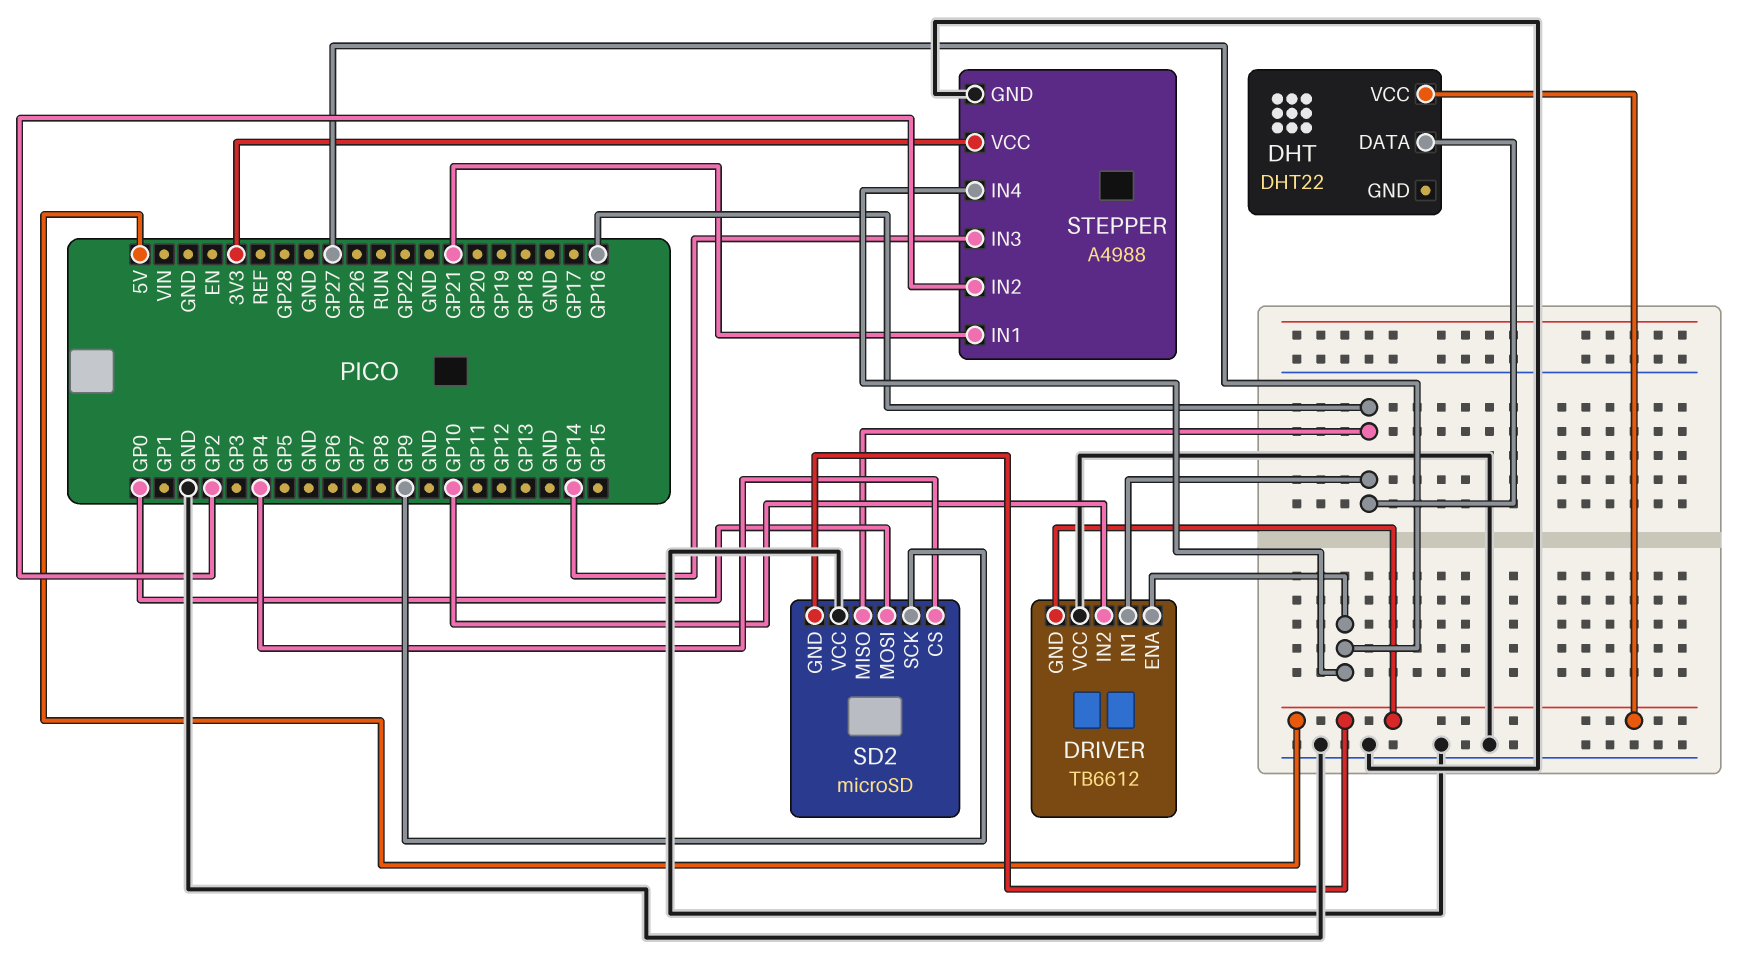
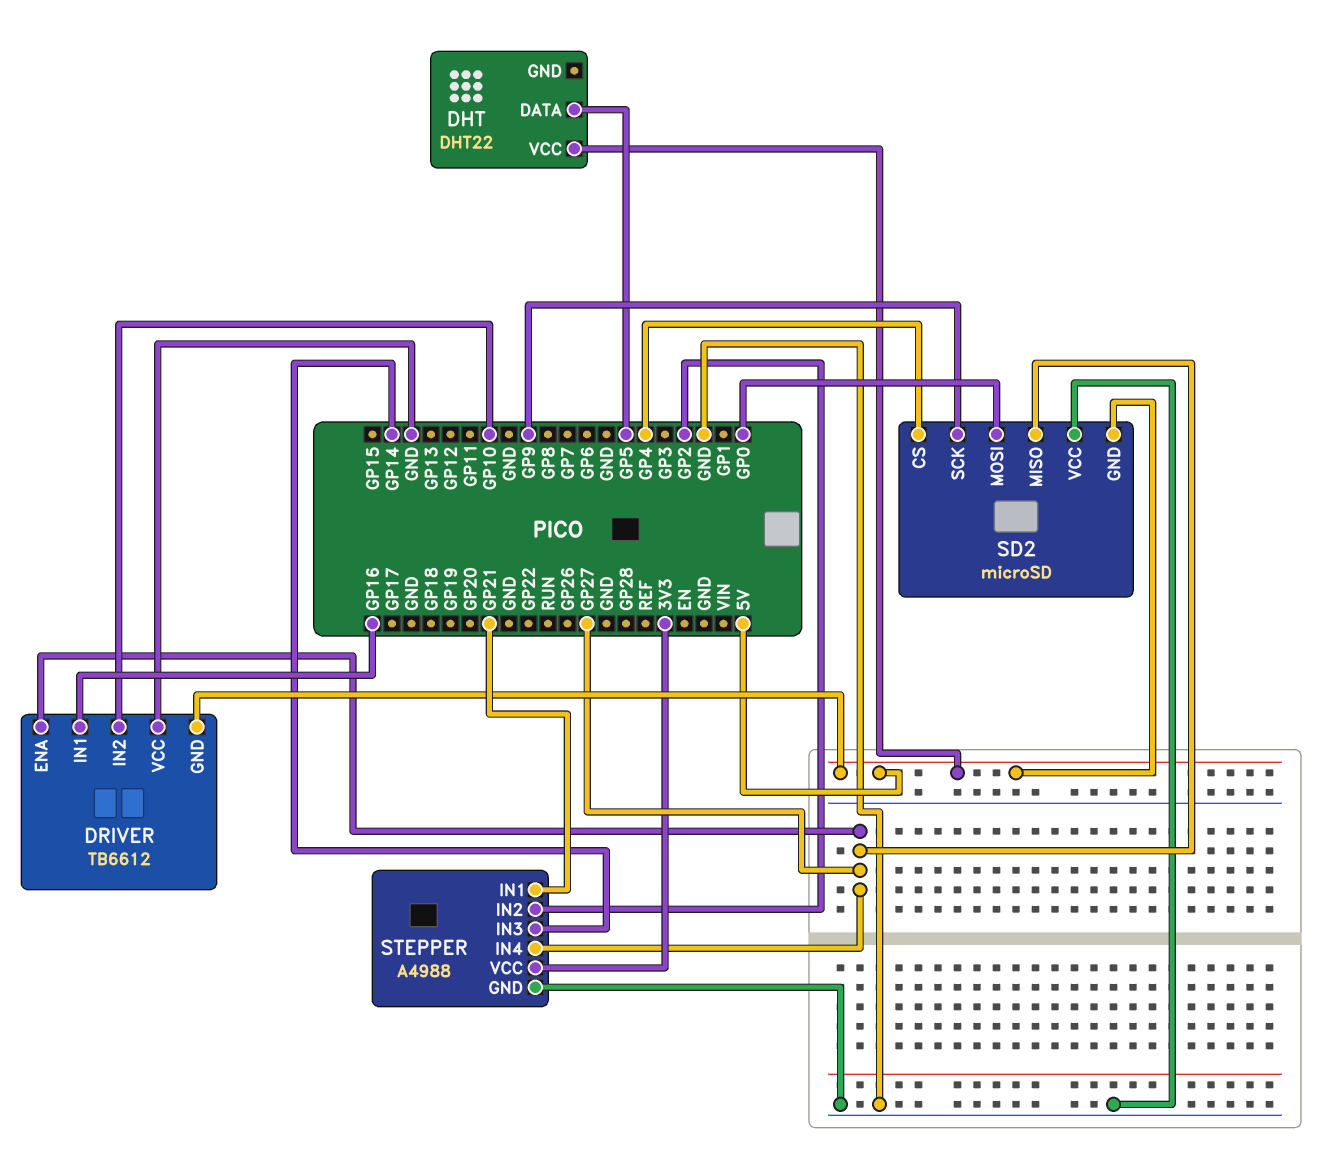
DHT pin DATA: GP16 -> GP5
SD2 pin MISO: GP16 -> GP27

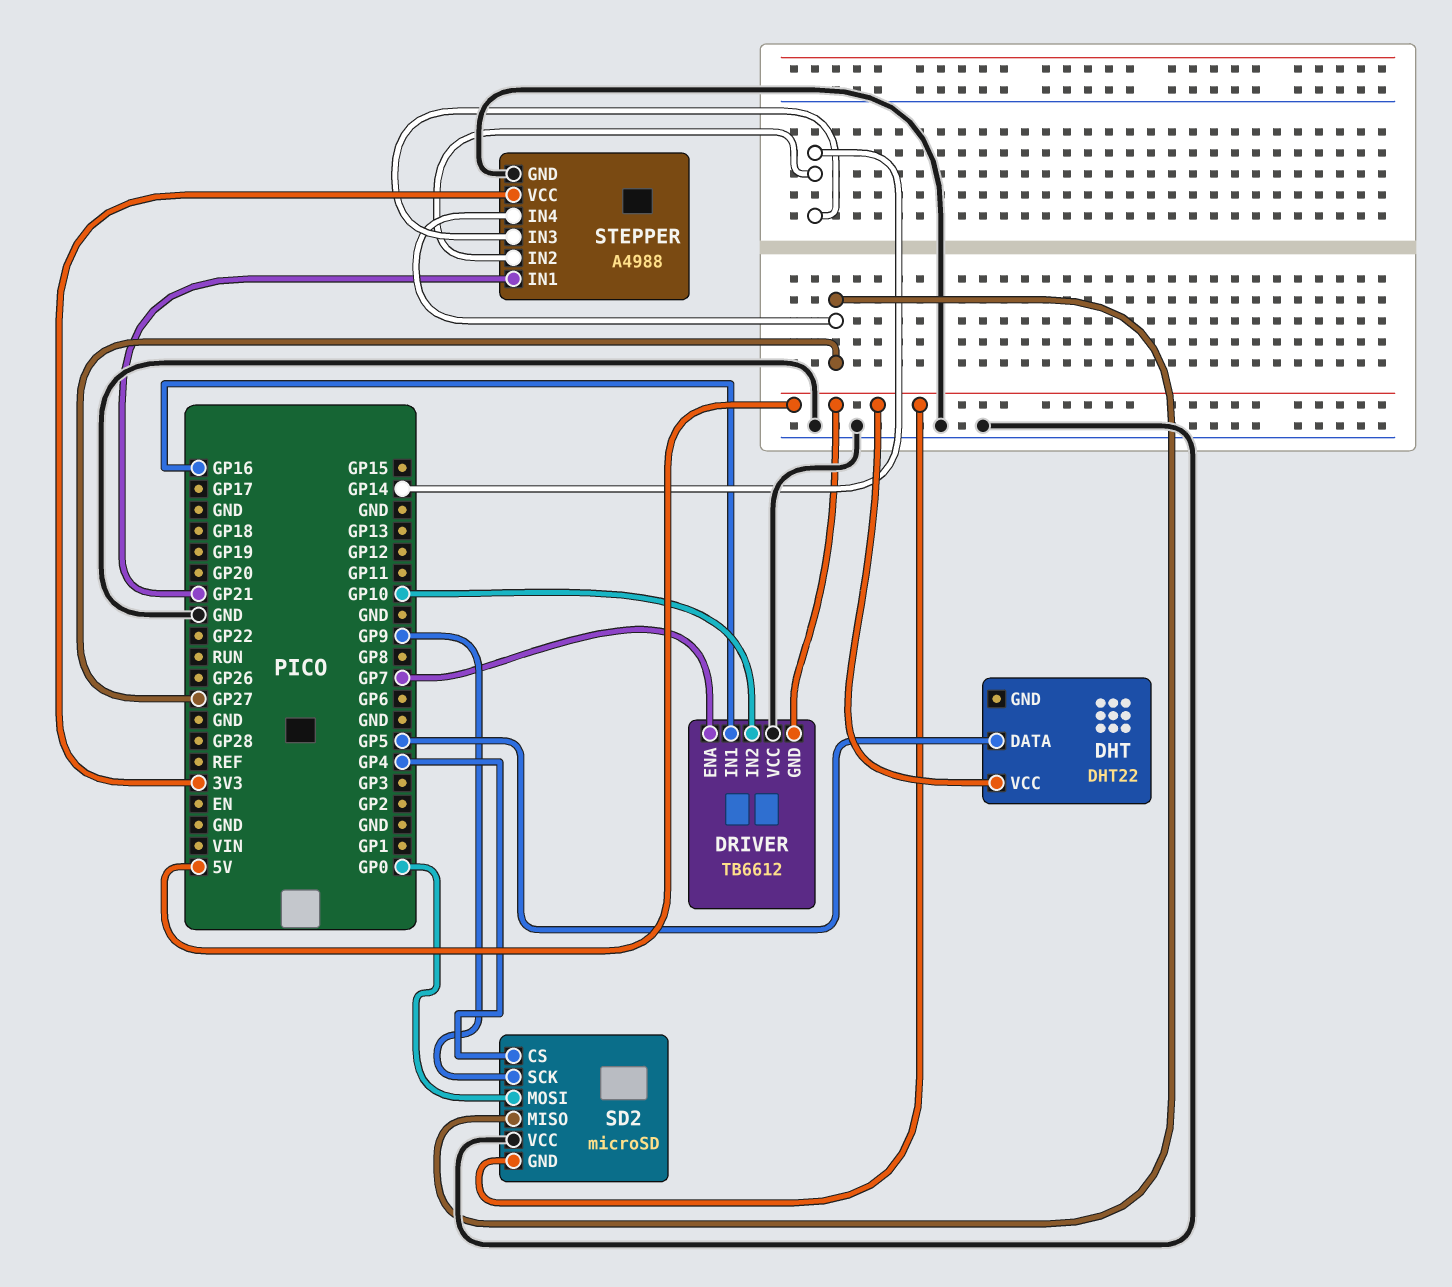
DRIVER pin ENA: GP27 -> GP7
STEPPER pin IN2: GP2 -> GP14

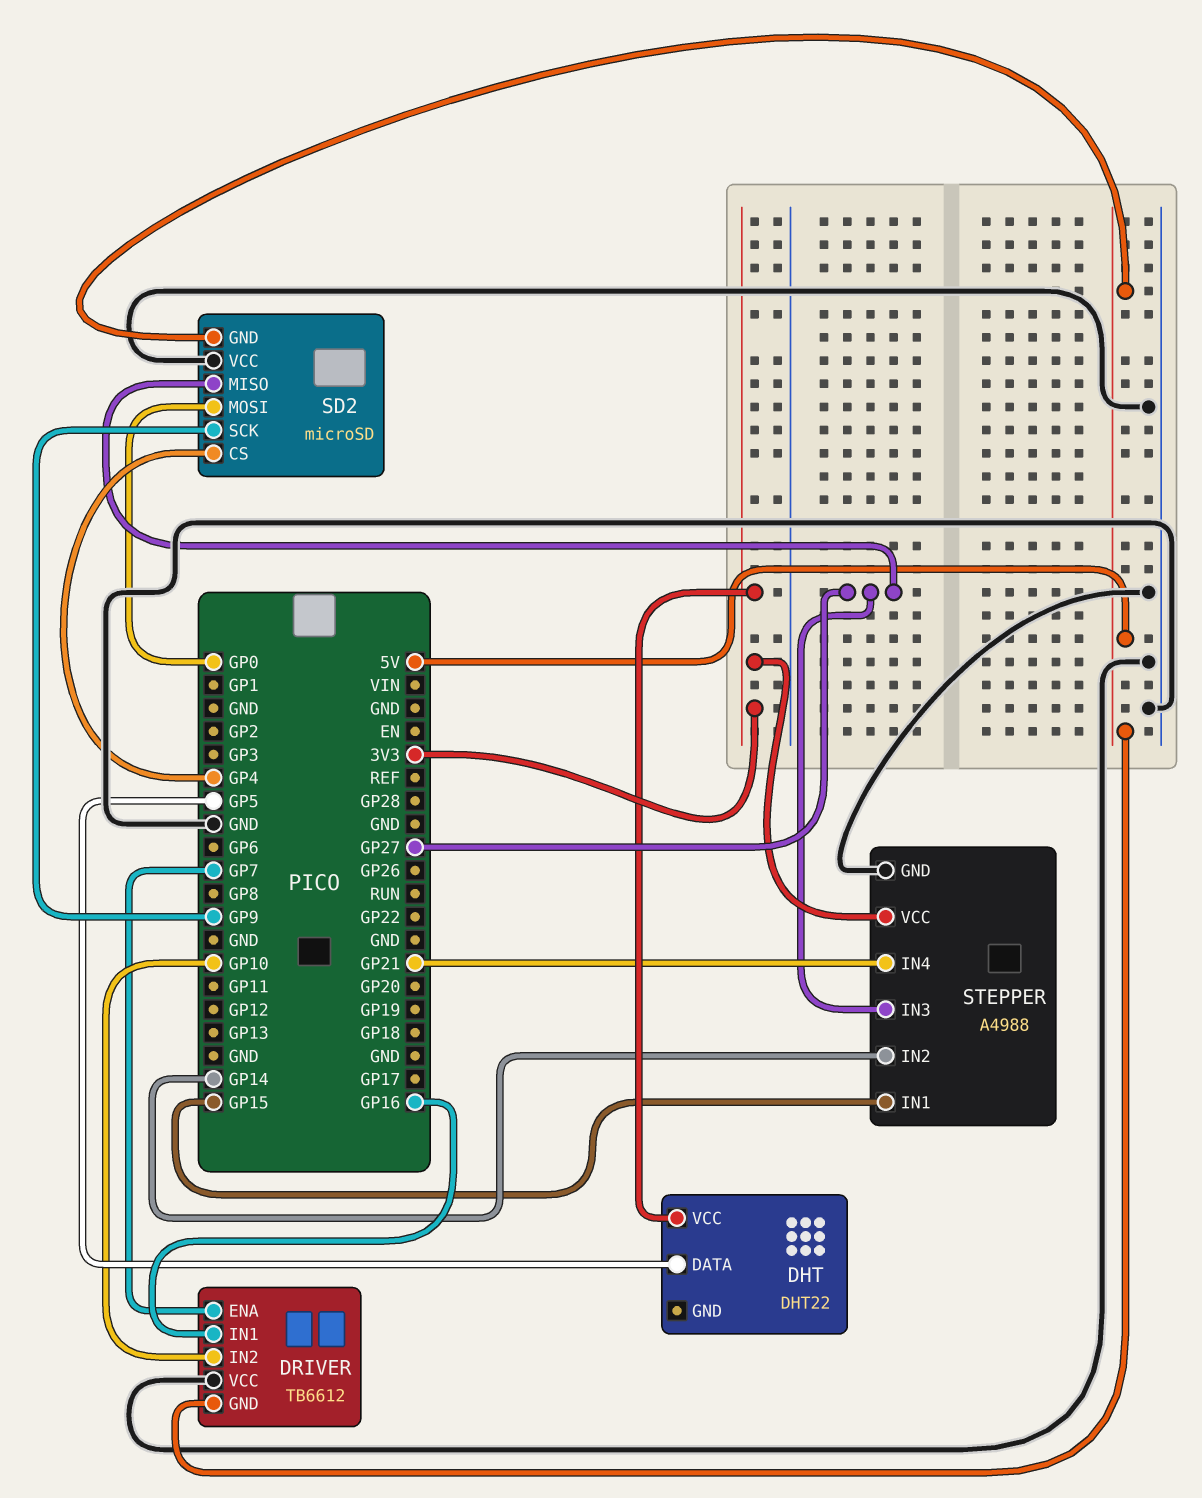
DHT pin VCC: 5V -> 3V3
STEPPER pin IN1: GP21 -> GP15
STEPPER pin IN3: GP14 -> GP27
STEPPER pin IN4: GP27 -> GP21

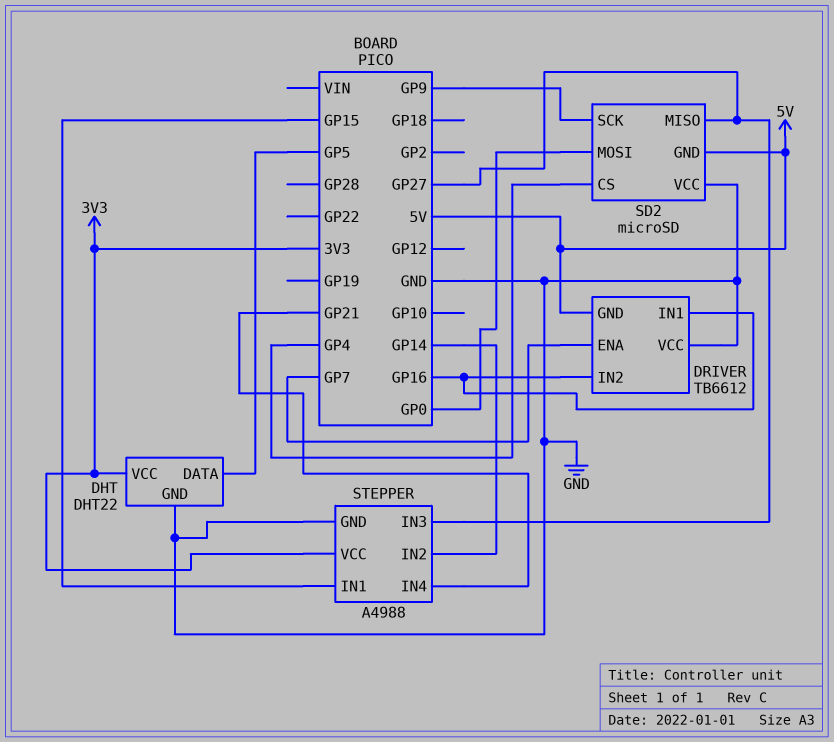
DHT pin GND: none -> GND
DRIVER pin IN2: GP10 -> GP16

